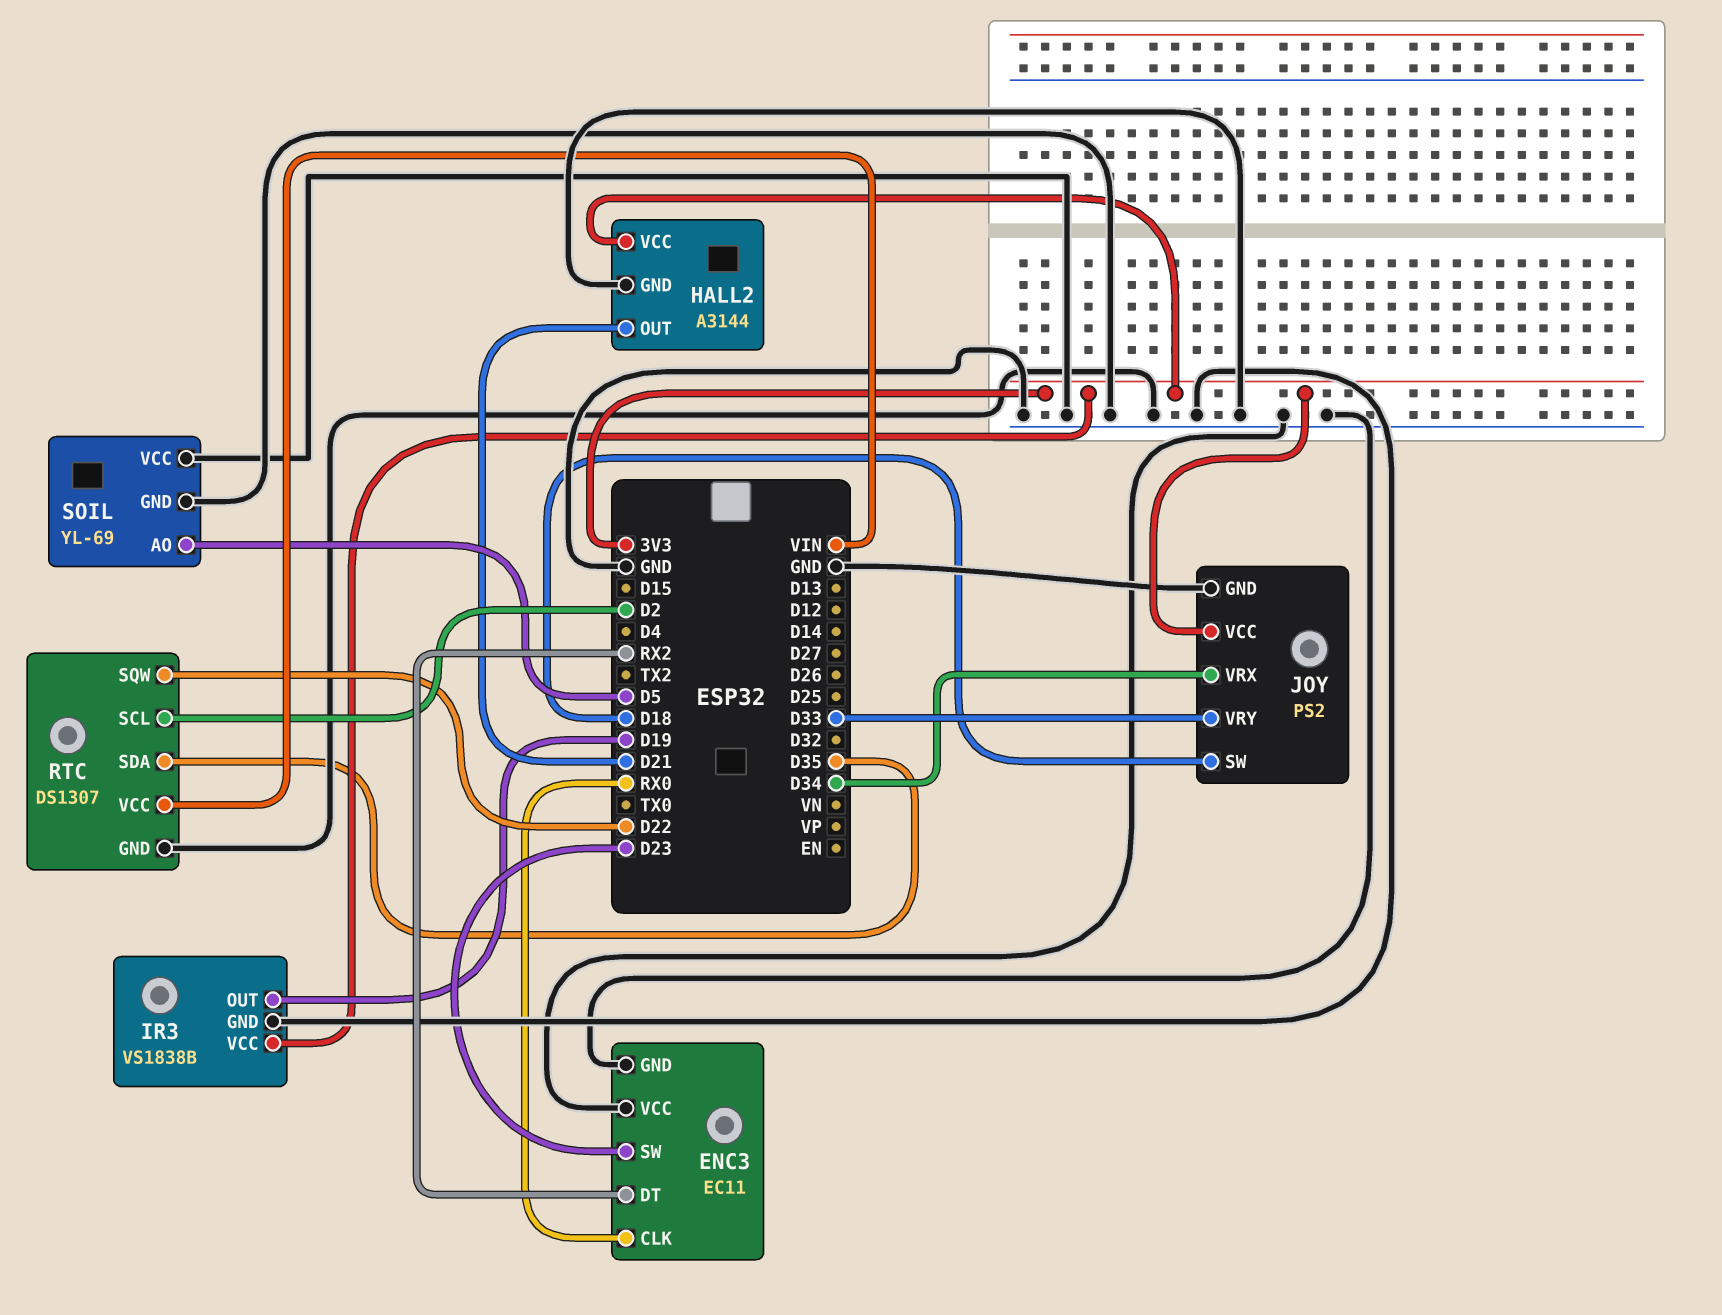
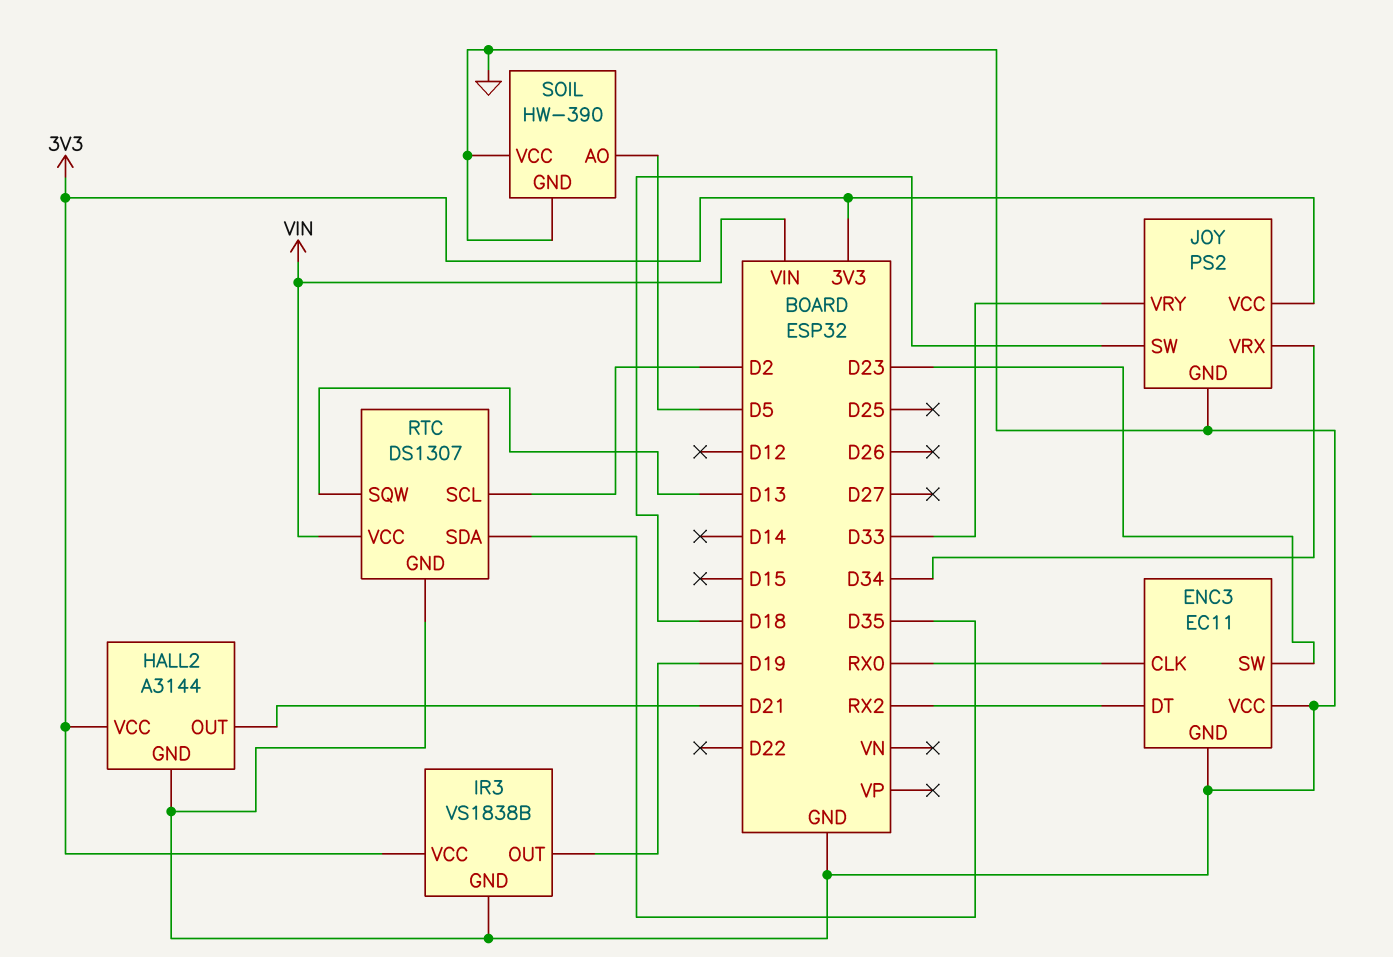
RTC pin SQW: D22 -> D13
SOIL: YL-69 -> HW-390

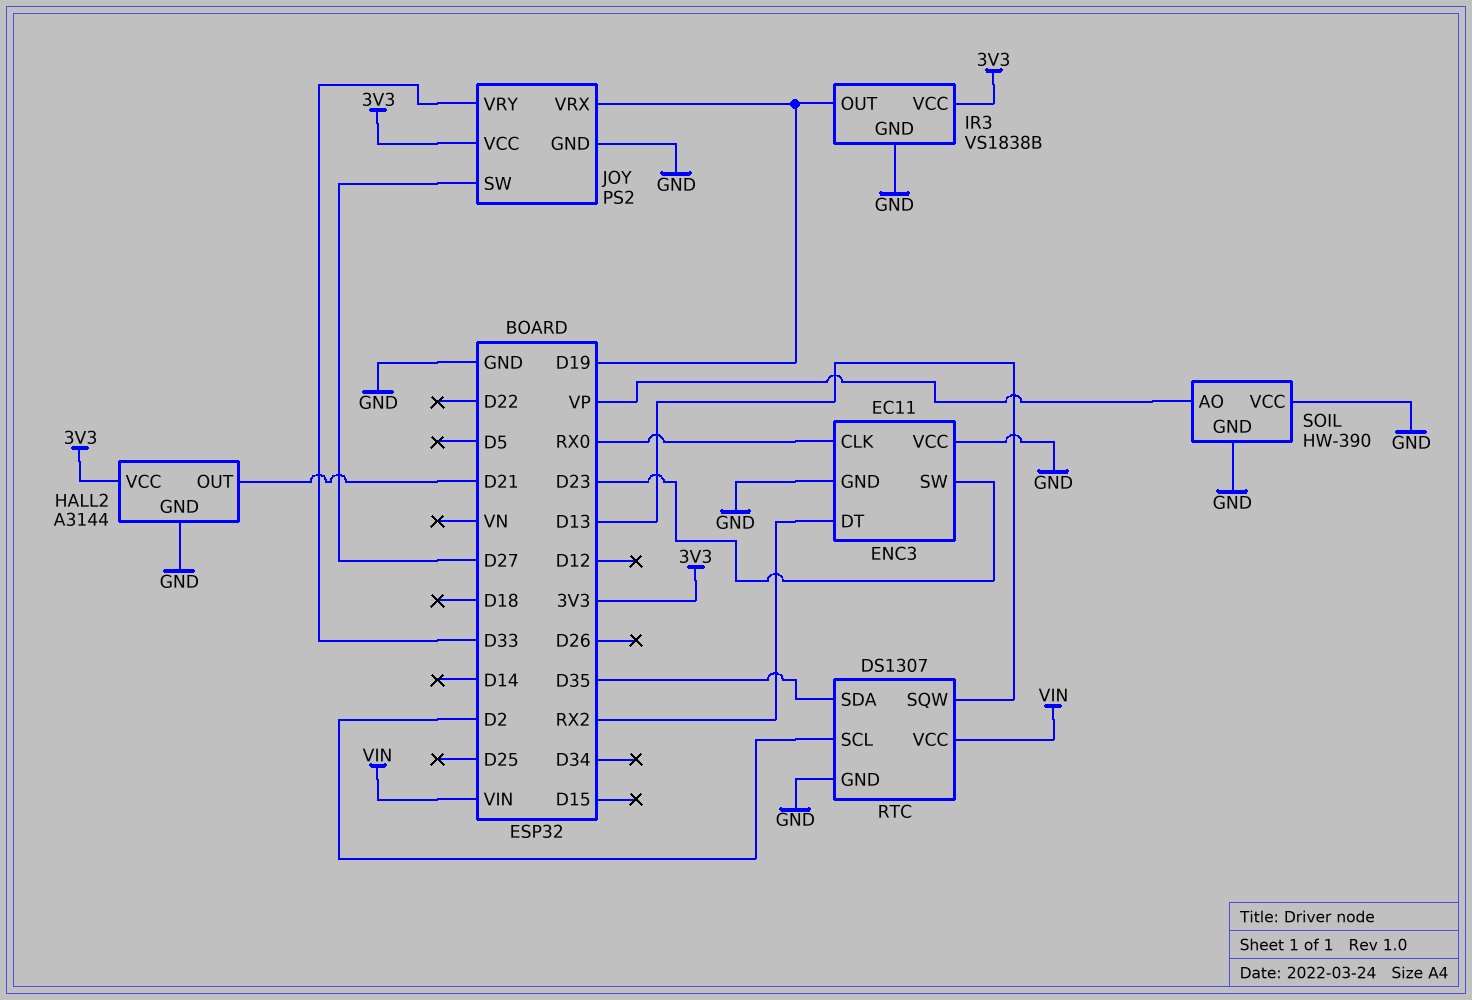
JOY pin SW: D18 -> D27
JOY pin VRX: D34 -> D19
SOIL pin AO: D5 -> VP

